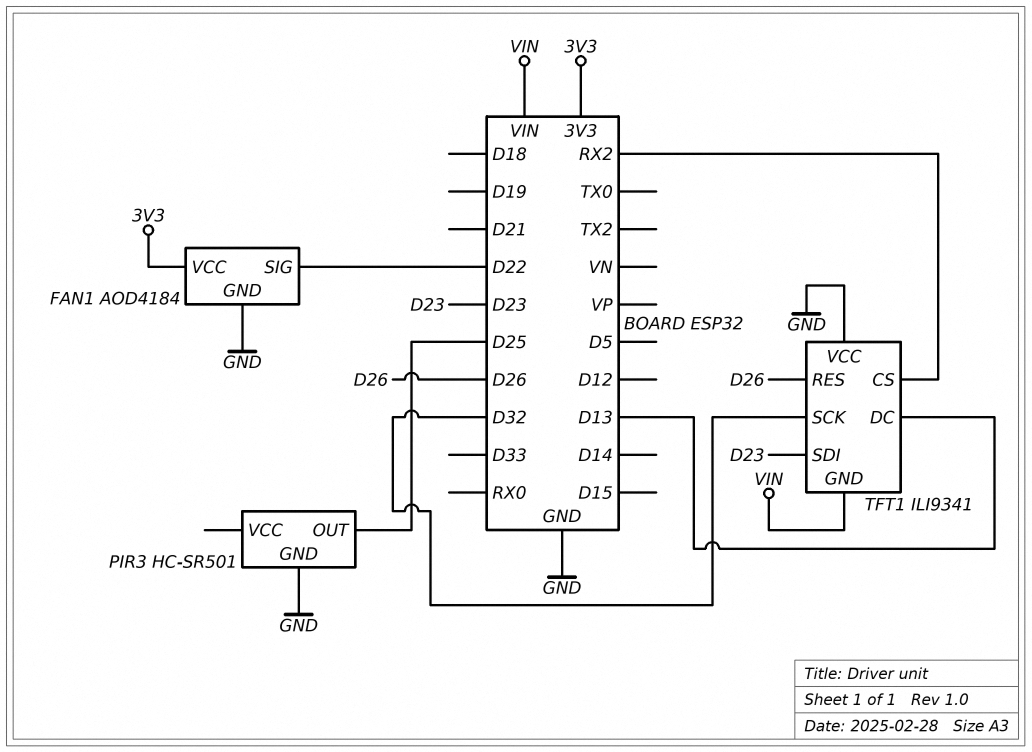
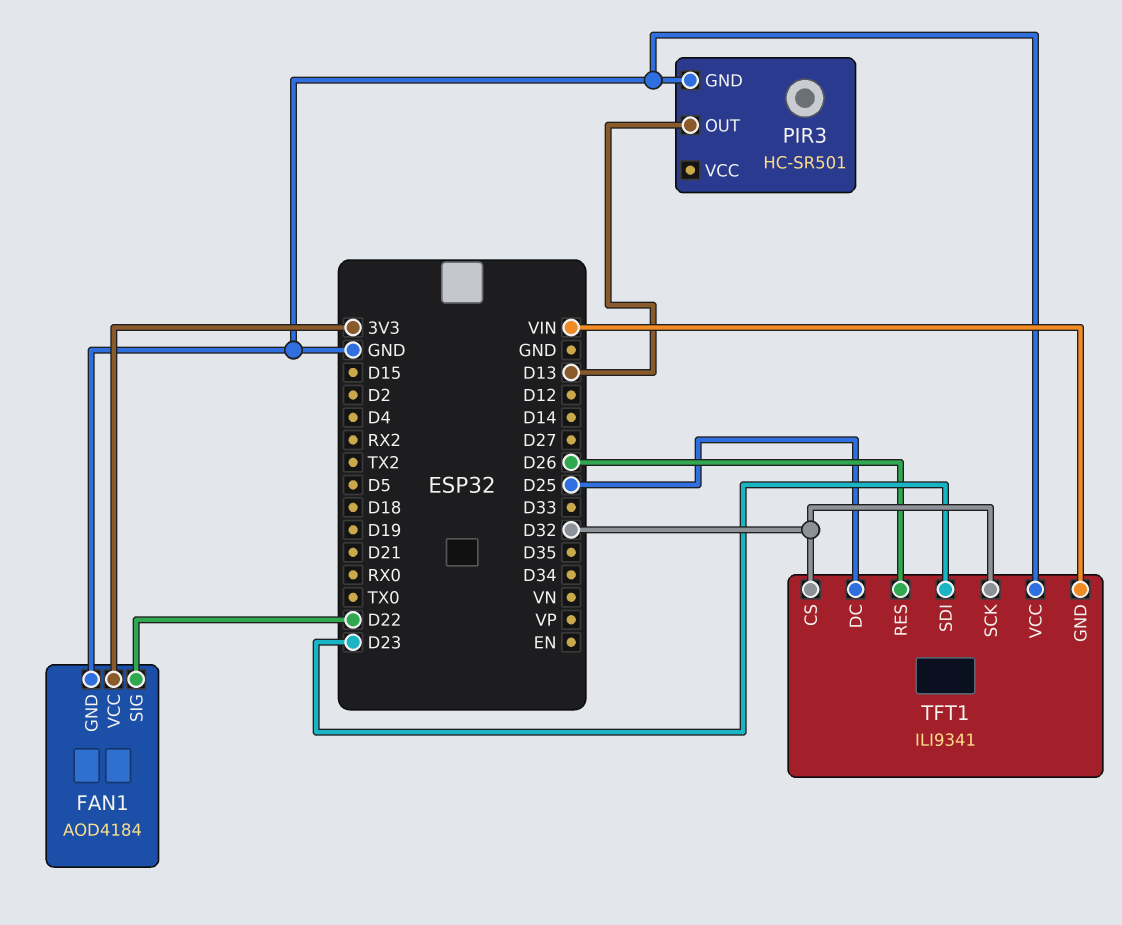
PIR3 pin OUT: D25 -> D13
TFT1 pin CS: RX2 -> D32
TFT1 pin DC: D13 -> D25

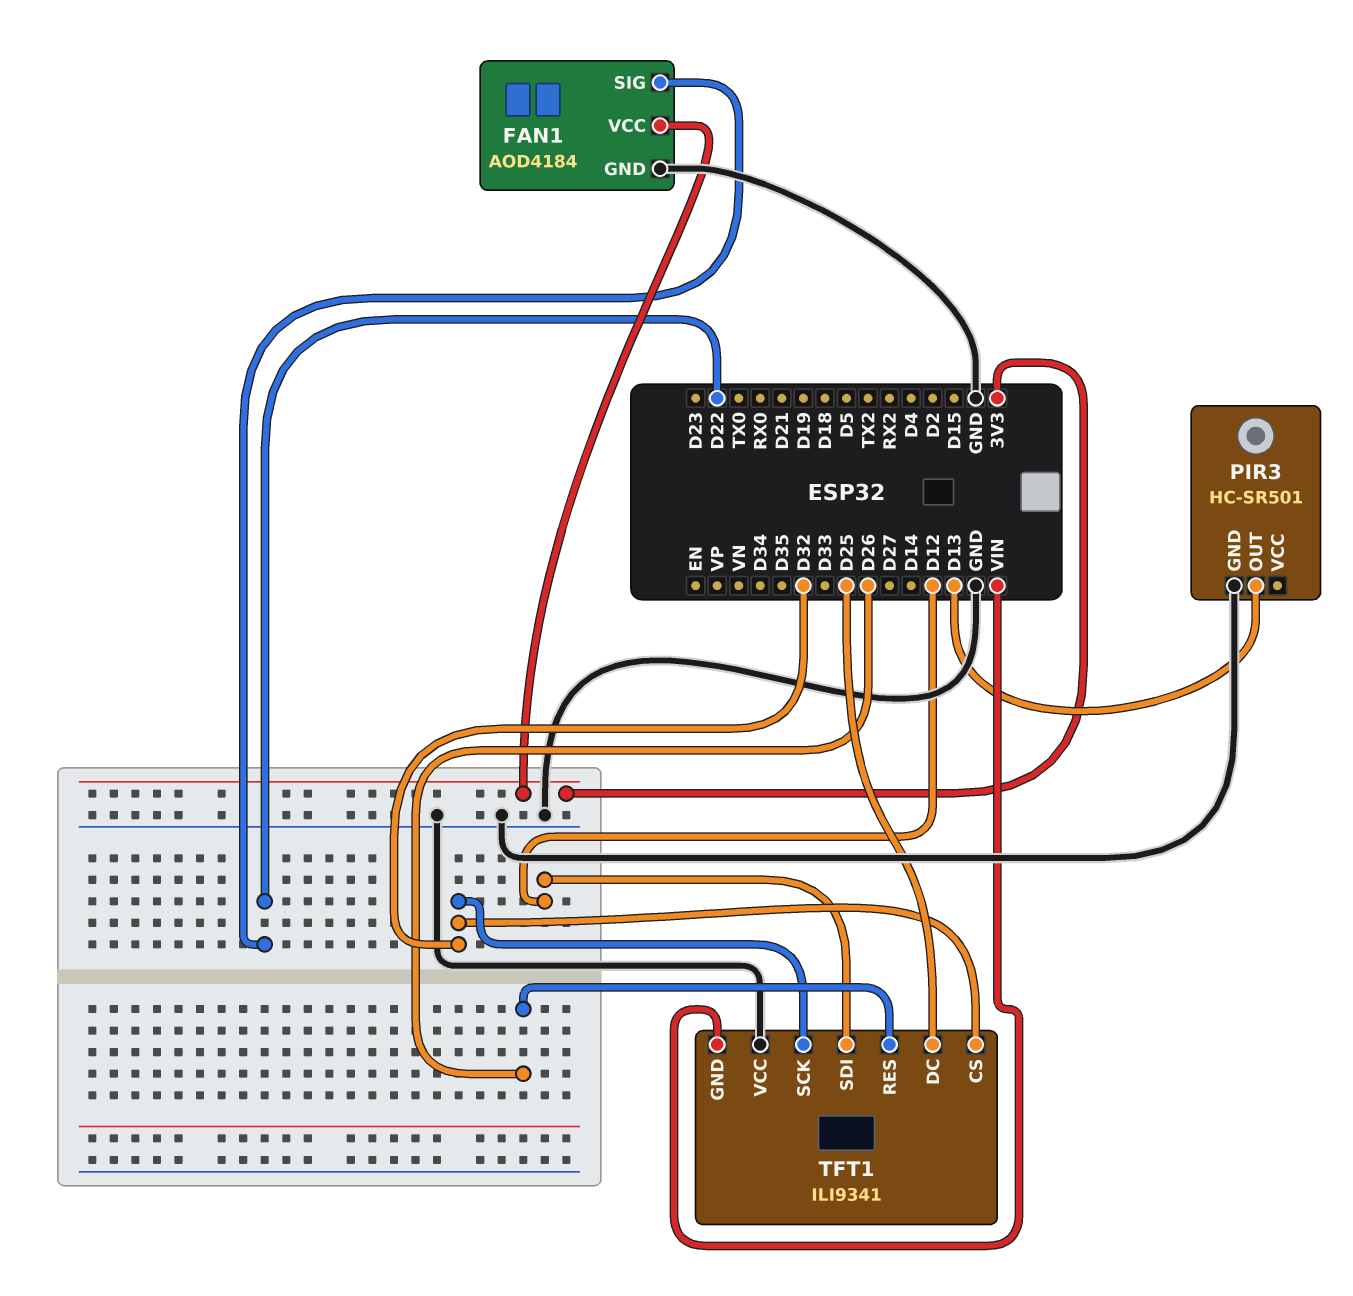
TFT1 pin SDI: D23 -> D12

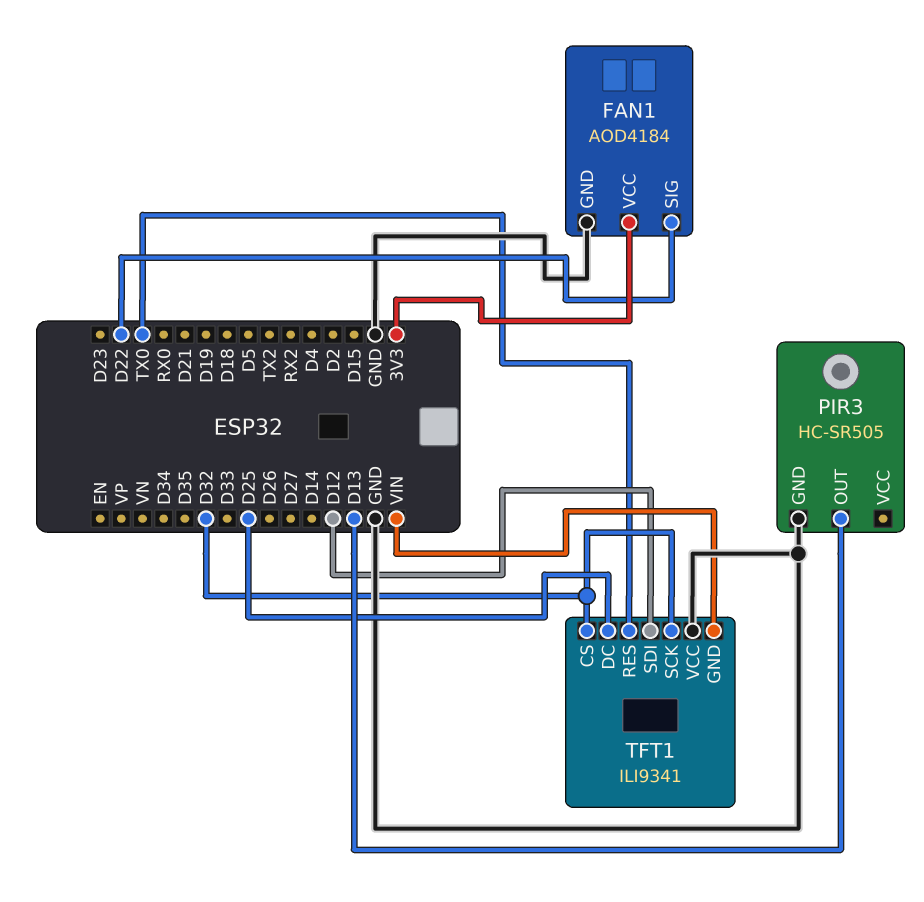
PIR3: HC-SR501 -> HC-SR505
TFT1 pin RES: D26 -> TX0

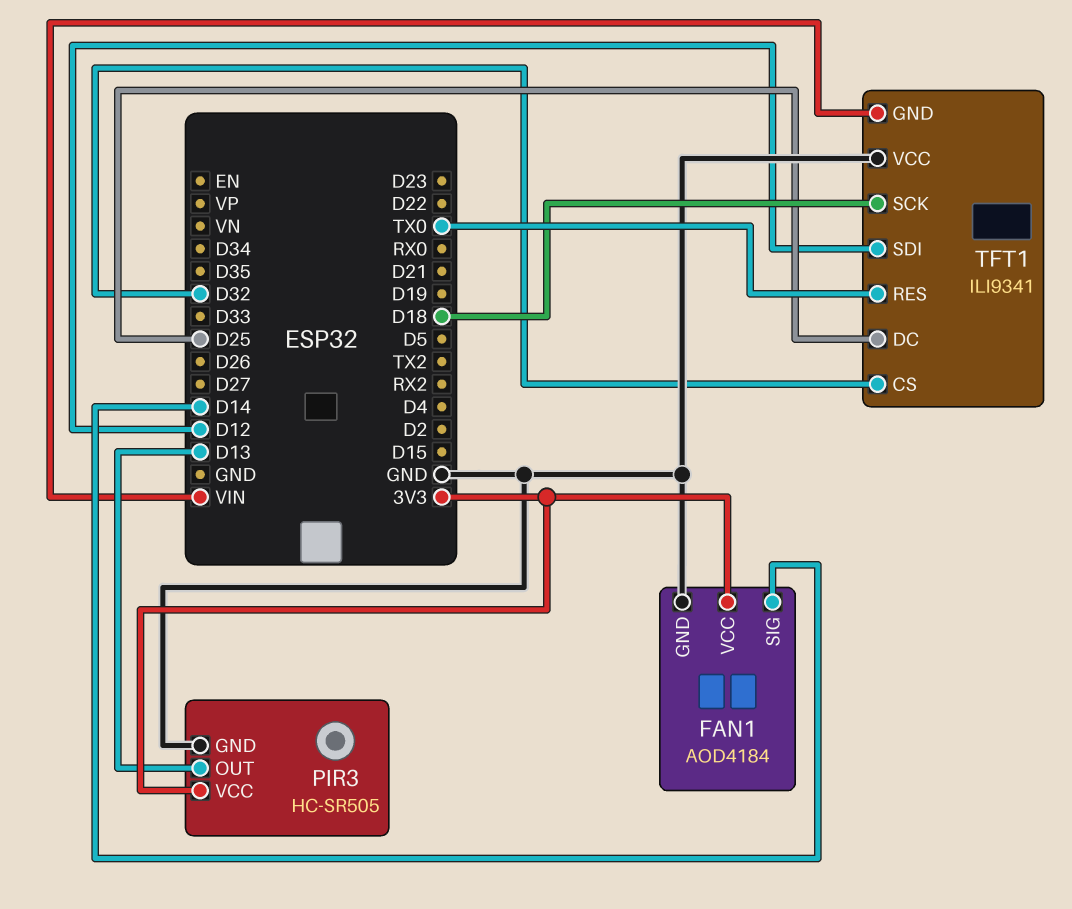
FAN1 pin SIG: D22 -> D14
PIR3 pin VCC: none -> 3V3
TFT1 pin SCK: D32 -> D18

